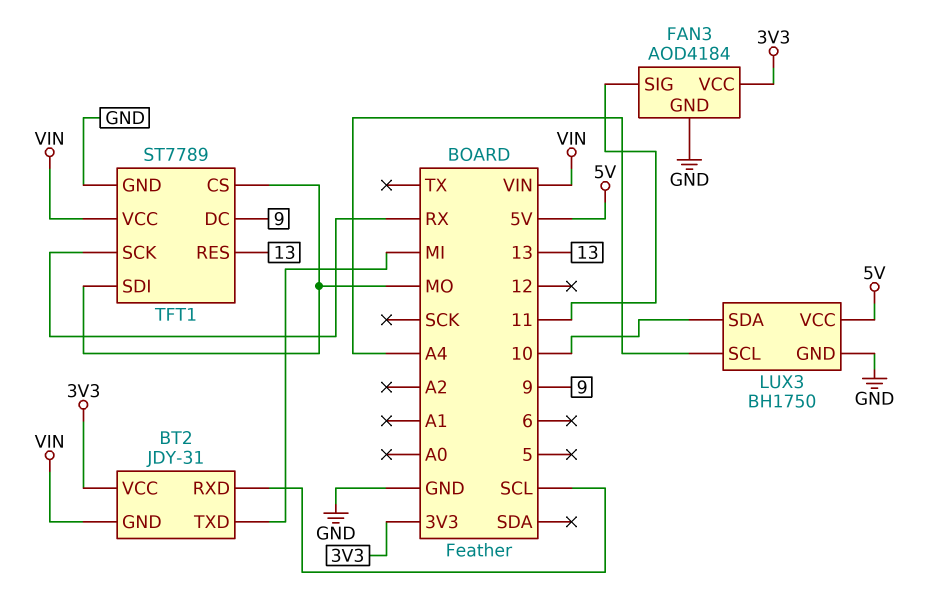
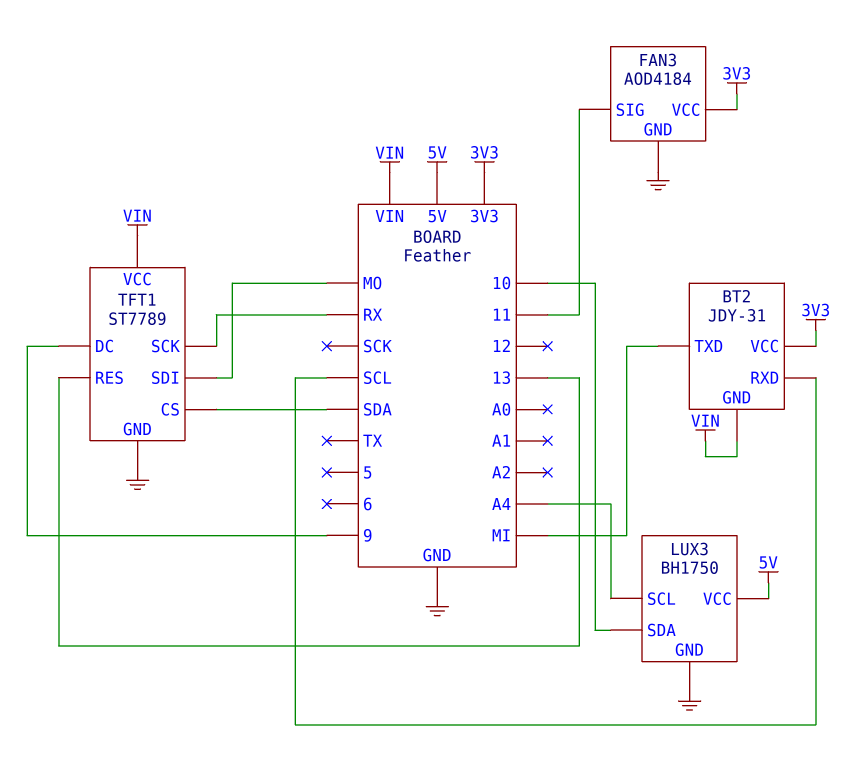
TFT1 pin CS: MO -> SDA

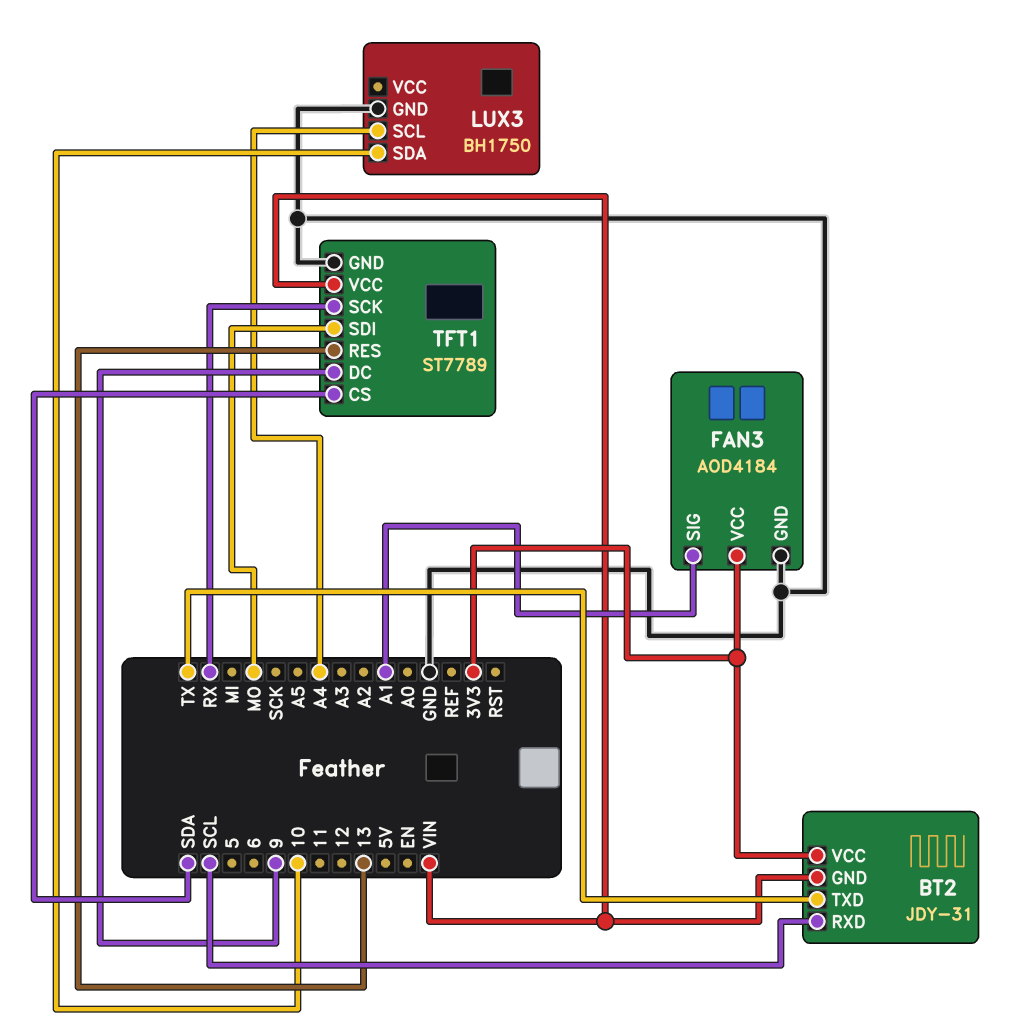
BT2 pin TXD: MI -> TX
FAN3 pin SIG: 11 -> A1
LUX3 pin VCC: 5V -> none

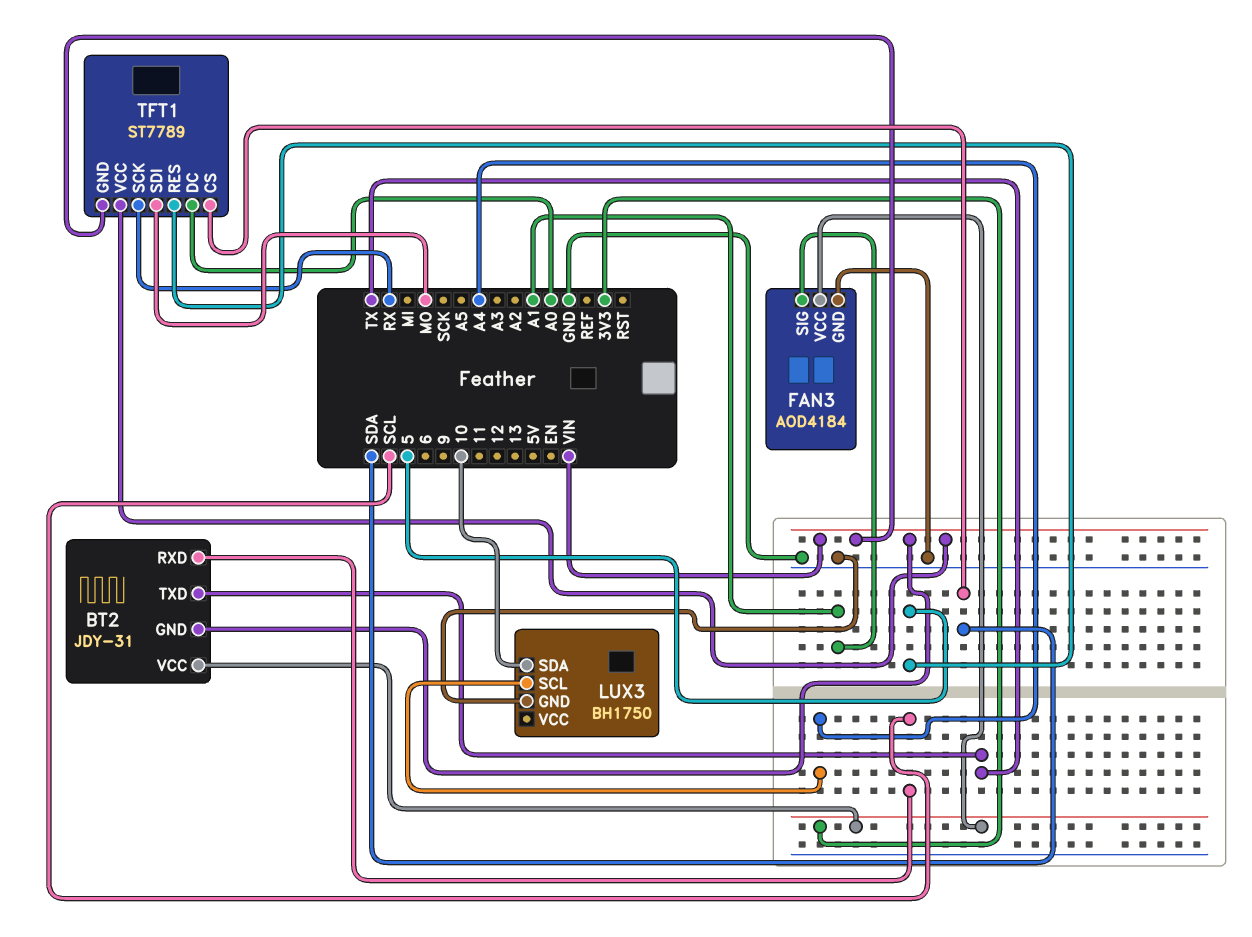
TFT1 pin DC: 9 -> A0
TFT1 pin GND: GND -> VIN
TFT1 pin RES: 13 -> 5

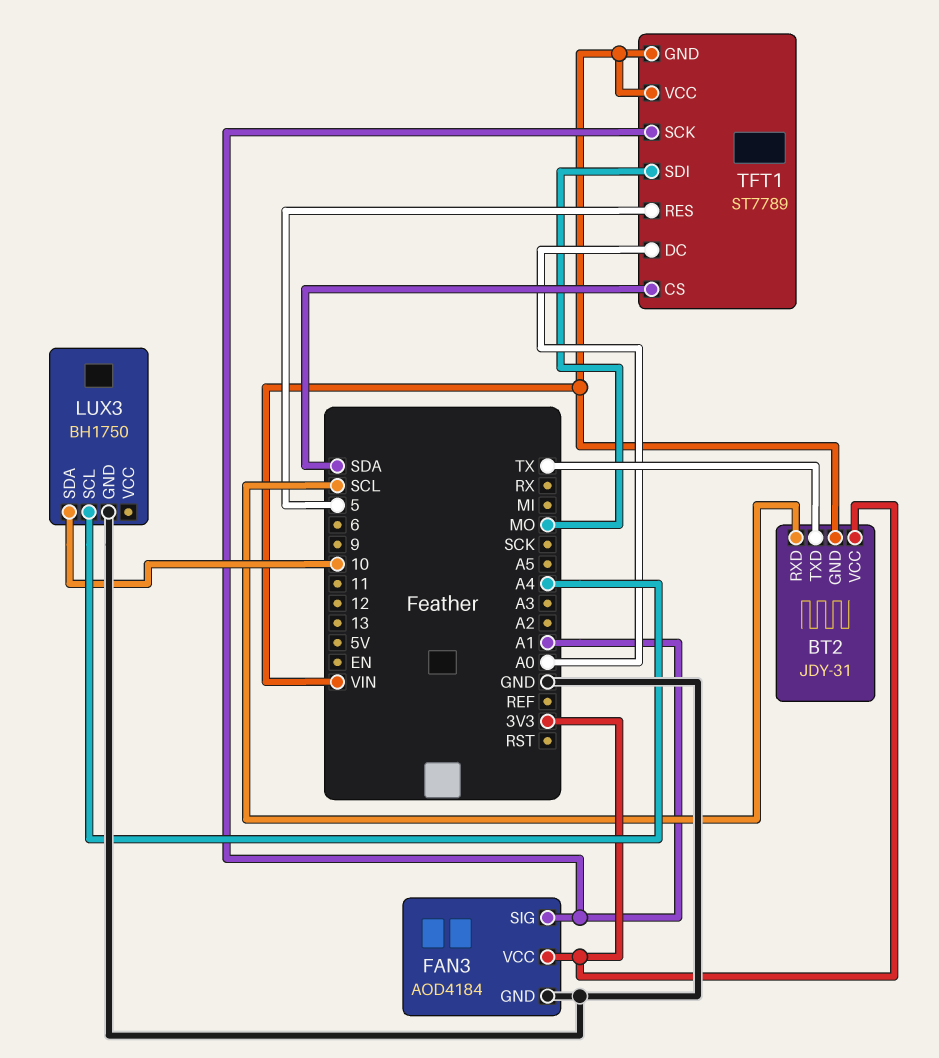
TFT1 pin SCK: RX -> A1

